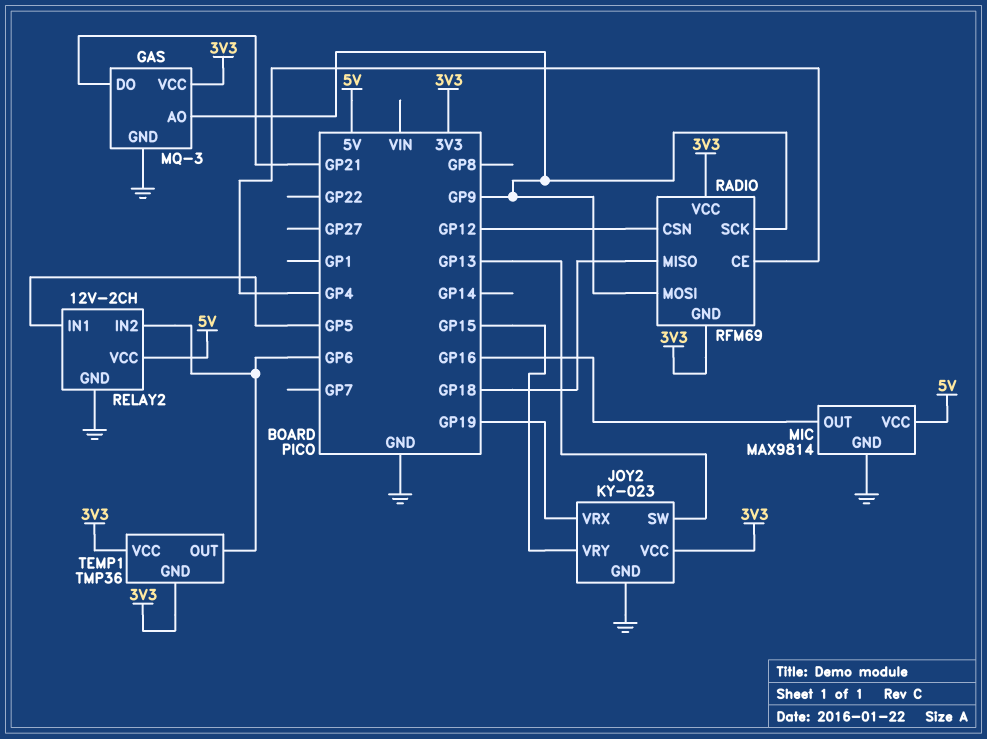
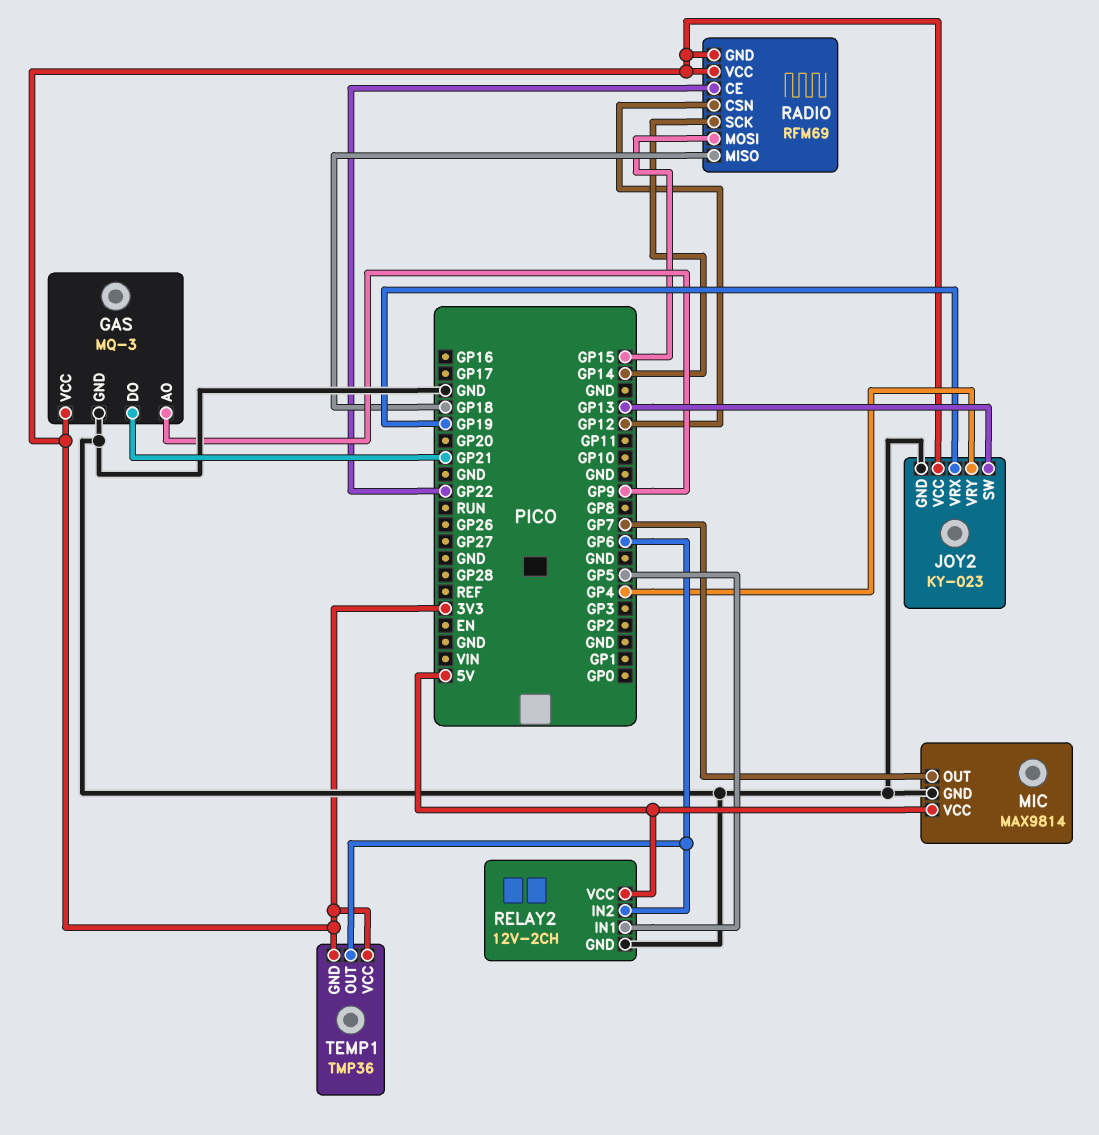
JOY2 pin VRY: GP15 -> GP4
MIC pin OUT: GP16 -> GP7
RADIO pin CE: GP4 -> GP22
RADIO pin MOSI: GP9 -> GP15
RADIO pin SCK: GP9 -> GP14

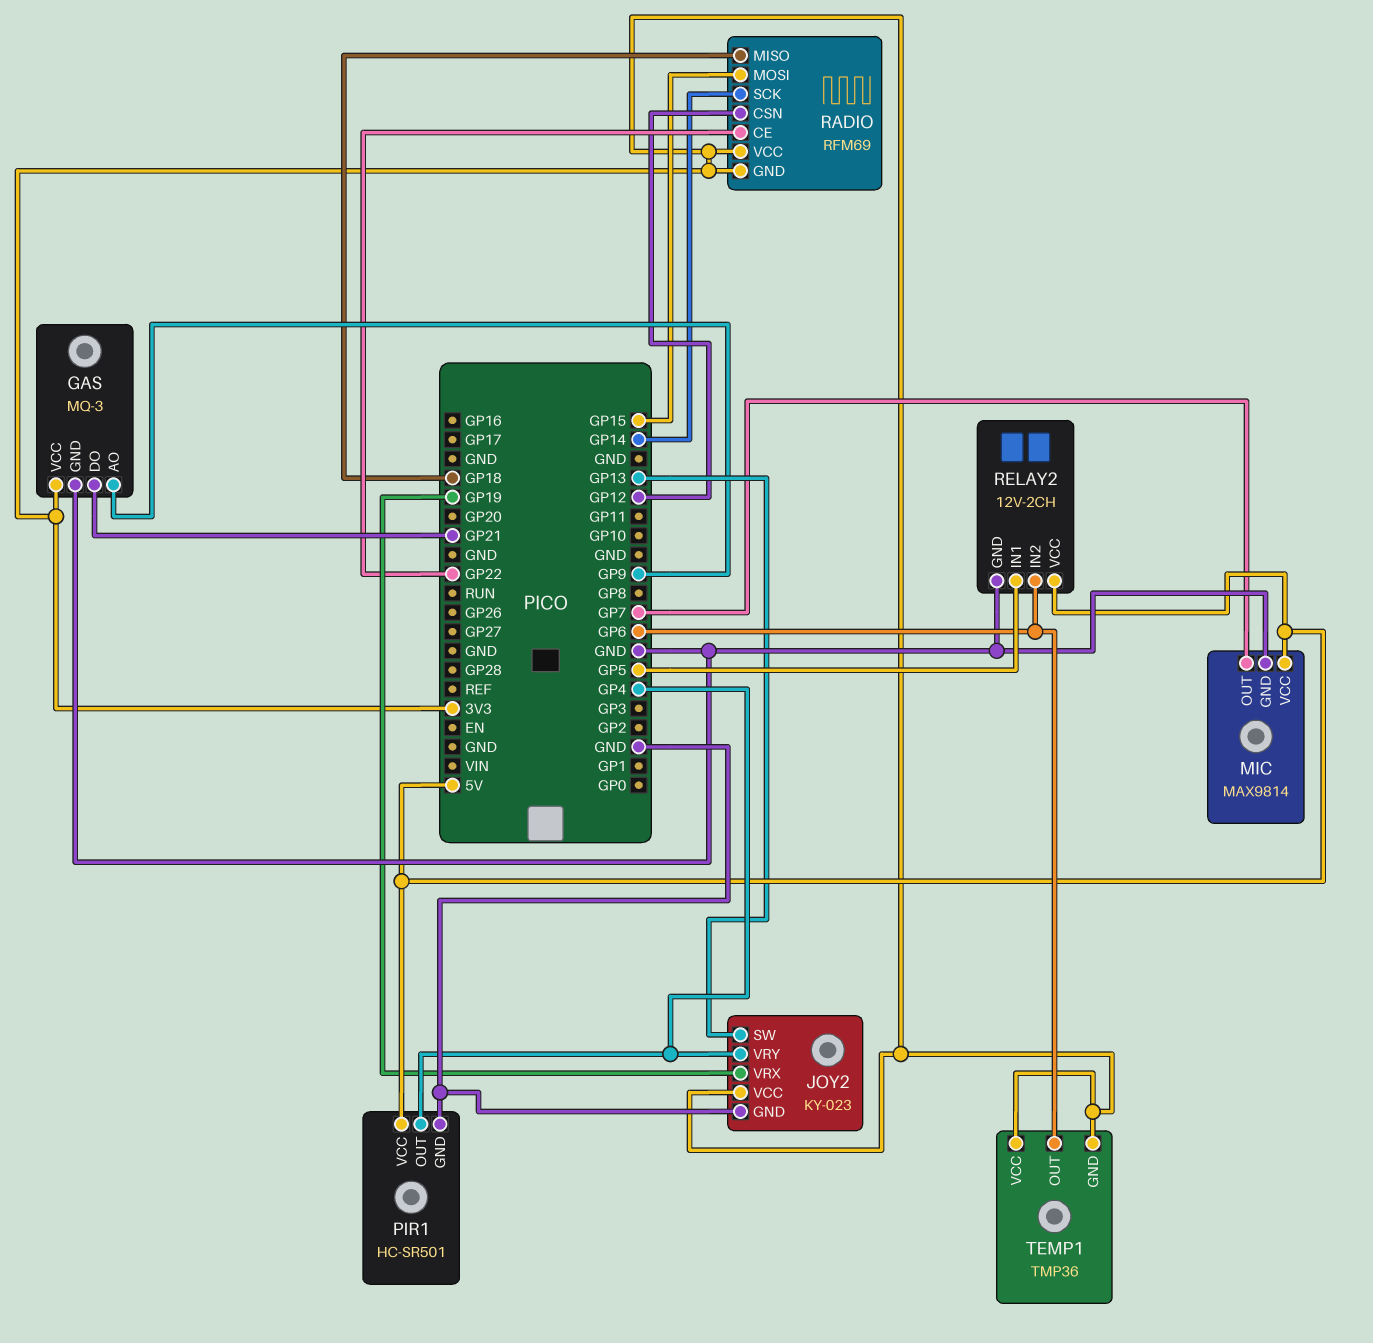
PIR1: none -> HC-SR501
PIR1 pin GND: none -> GND
PIR1 pin OUT: none -> GP4
PIR1 pin VCC: none -> 5V

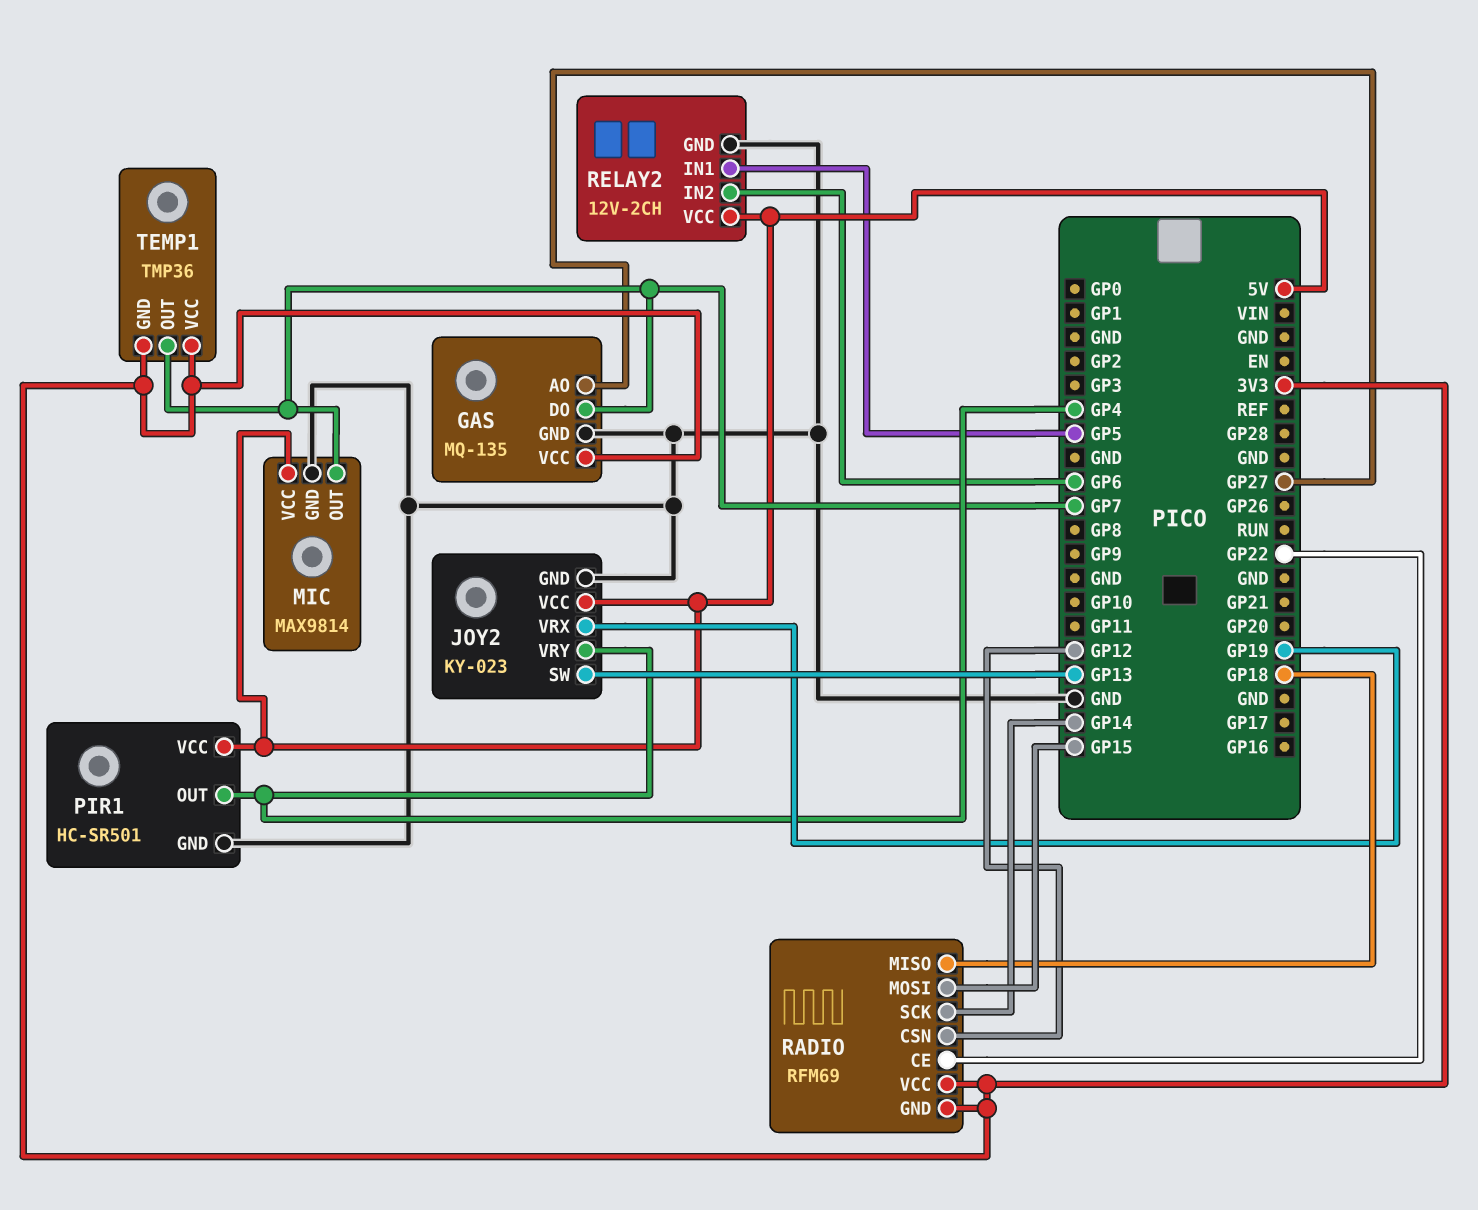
GAS: MQ-3 -> MQ-135
GAS pin AO: GP9 -> GP27
GAS pin DO: GP21 -> GP7
JOY2 pin VCC: 3V3 -> 5V
TEMP1 pin OUT: GP6 -> GP7

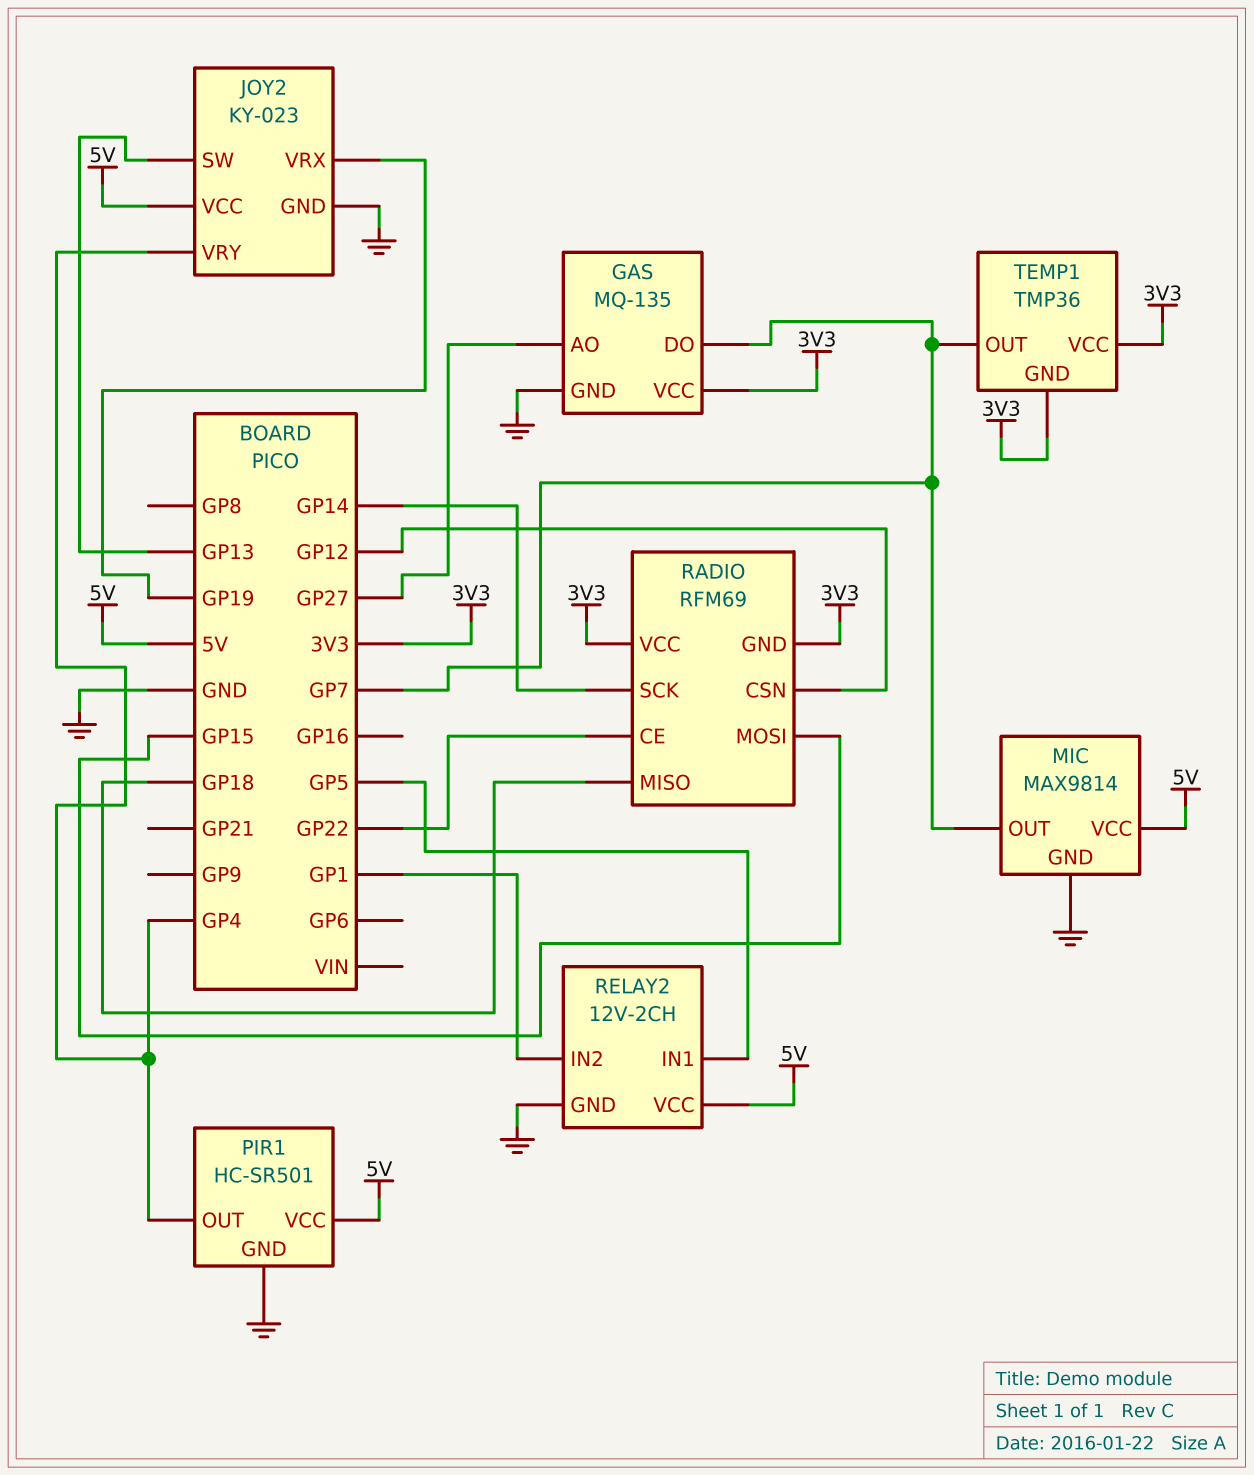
RELAY2 pin IN2: GP6 -> GP1

